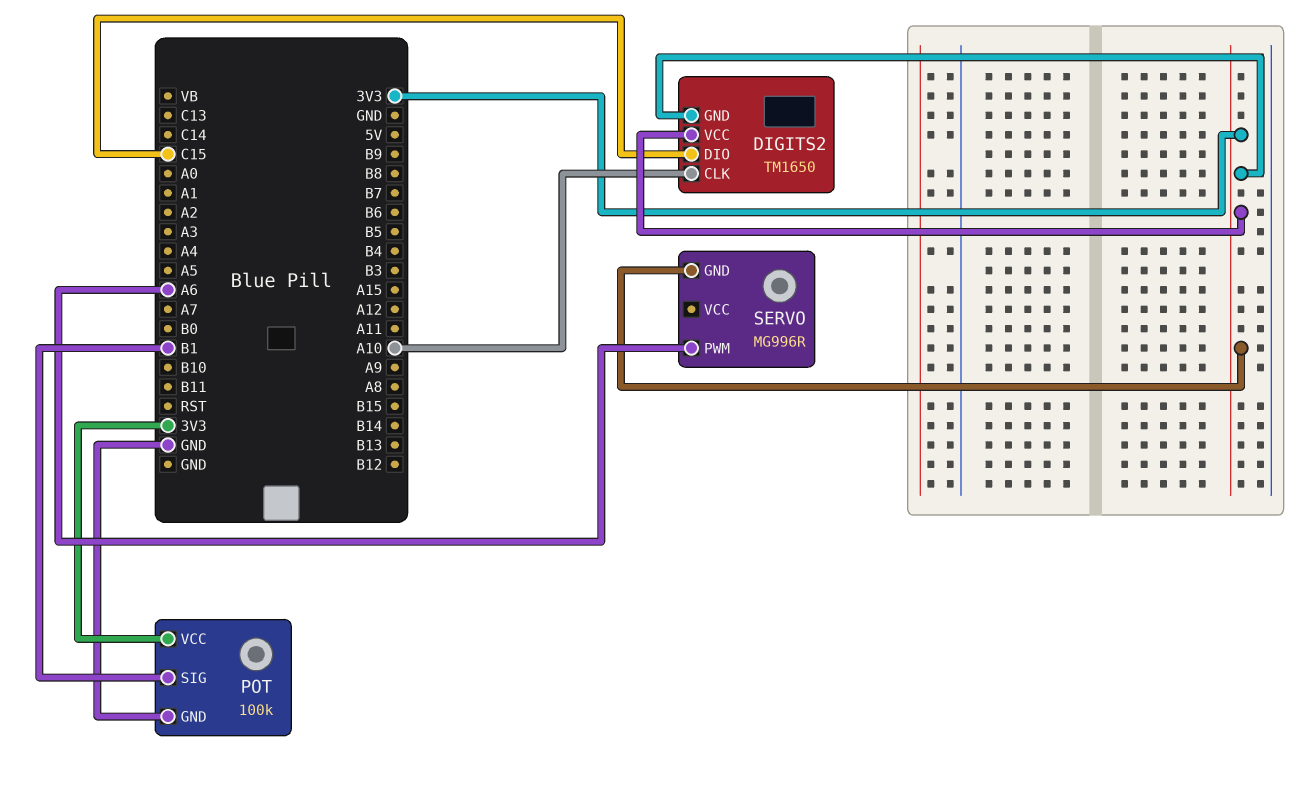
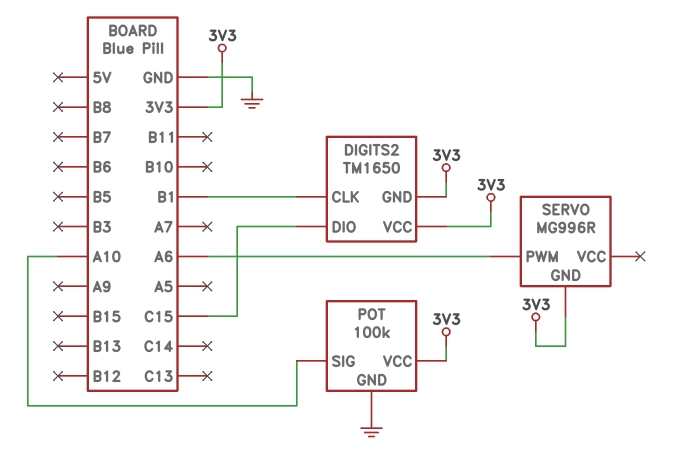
DIGITS2 pin CLK: A10 -> B1
POT pin SIG: B1 -> A10

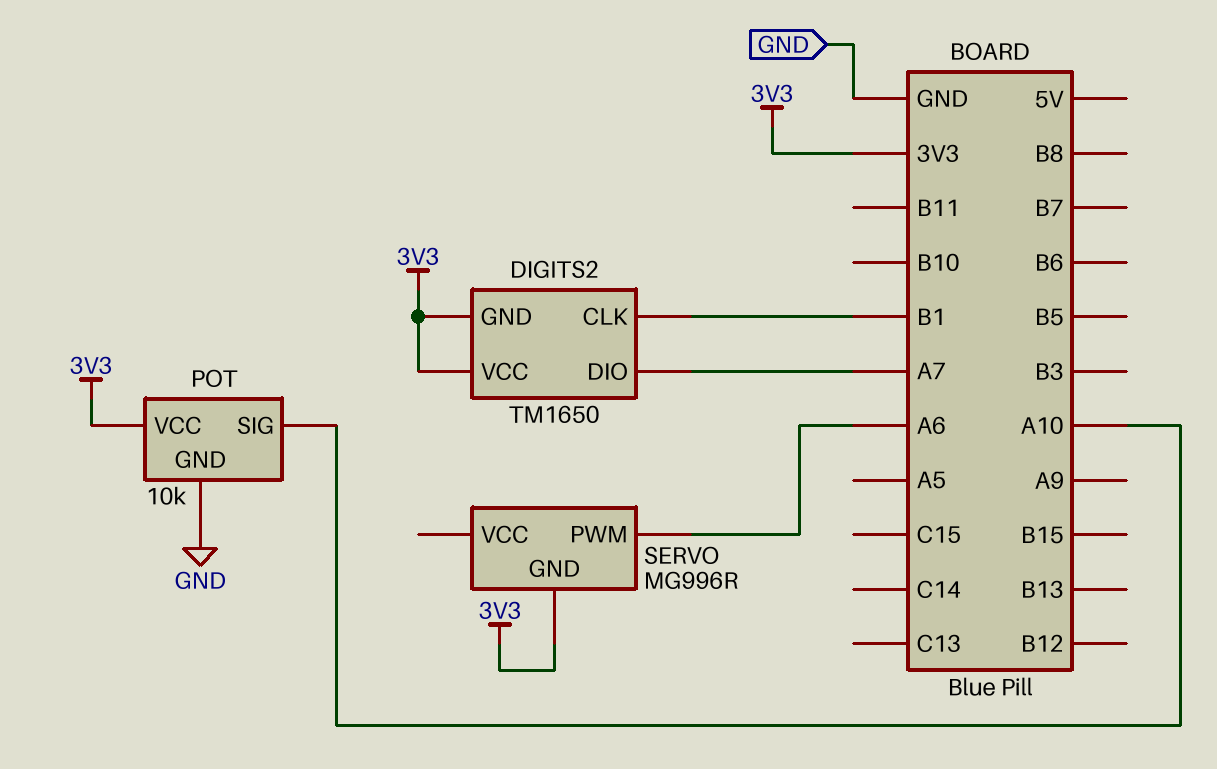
DIGITS2 pin DIO: C15 -> A7
POT: 100k -> 10k

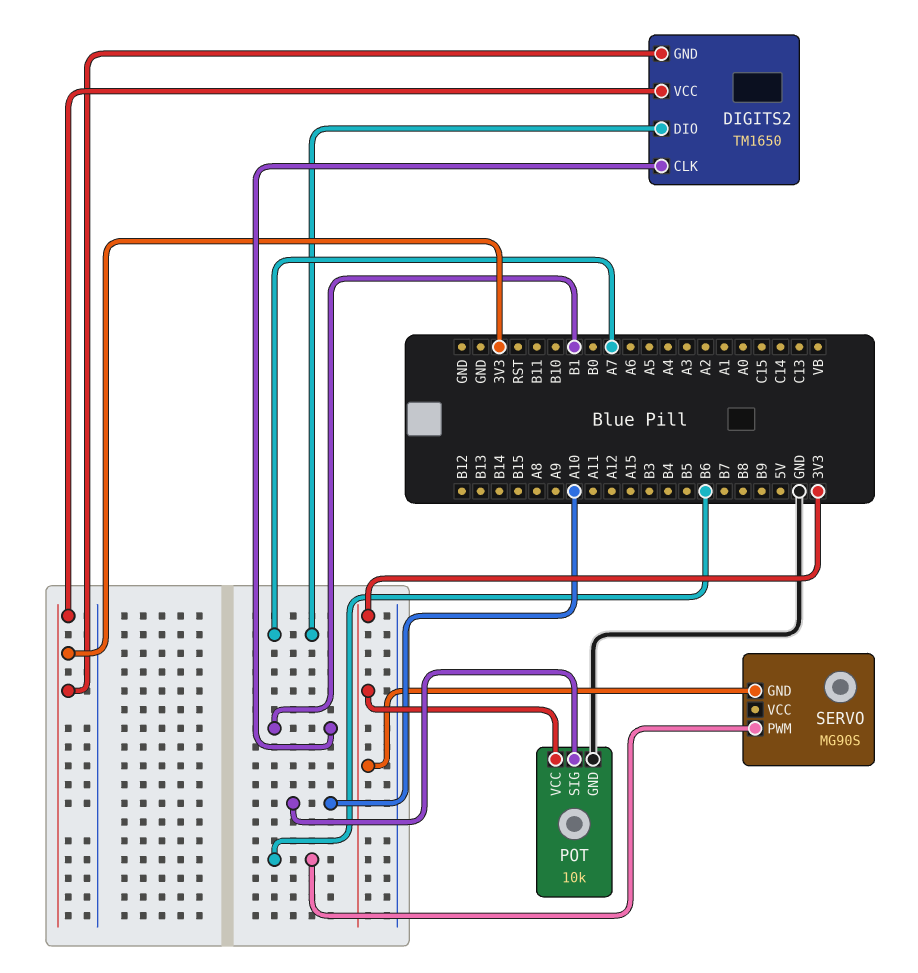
SERVO: MG996R -> MG90S
SERVO pin PWM: A6 -> B6

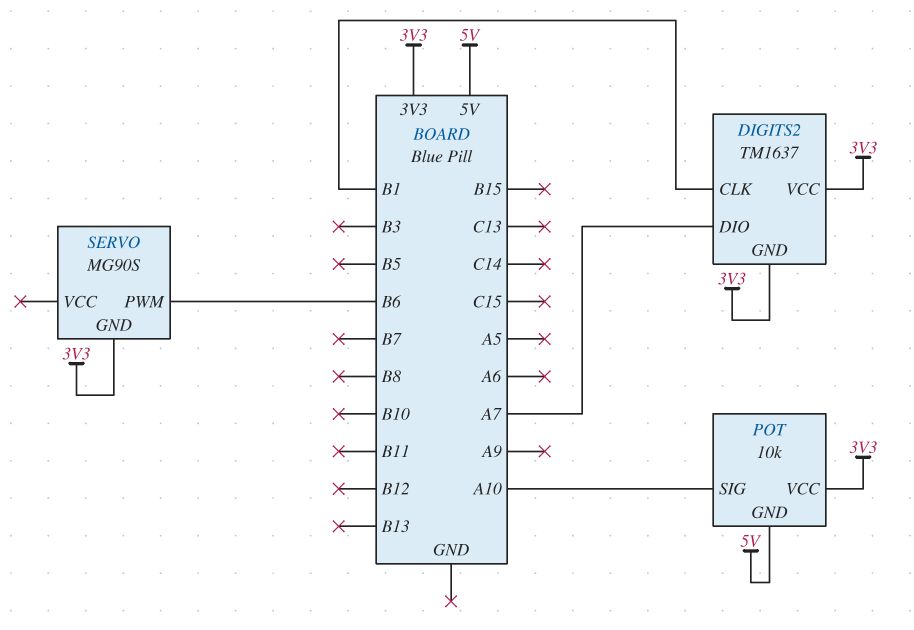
DIGITS2: TM1650 -> TM1637
POT pin GND: GND -> 5V

